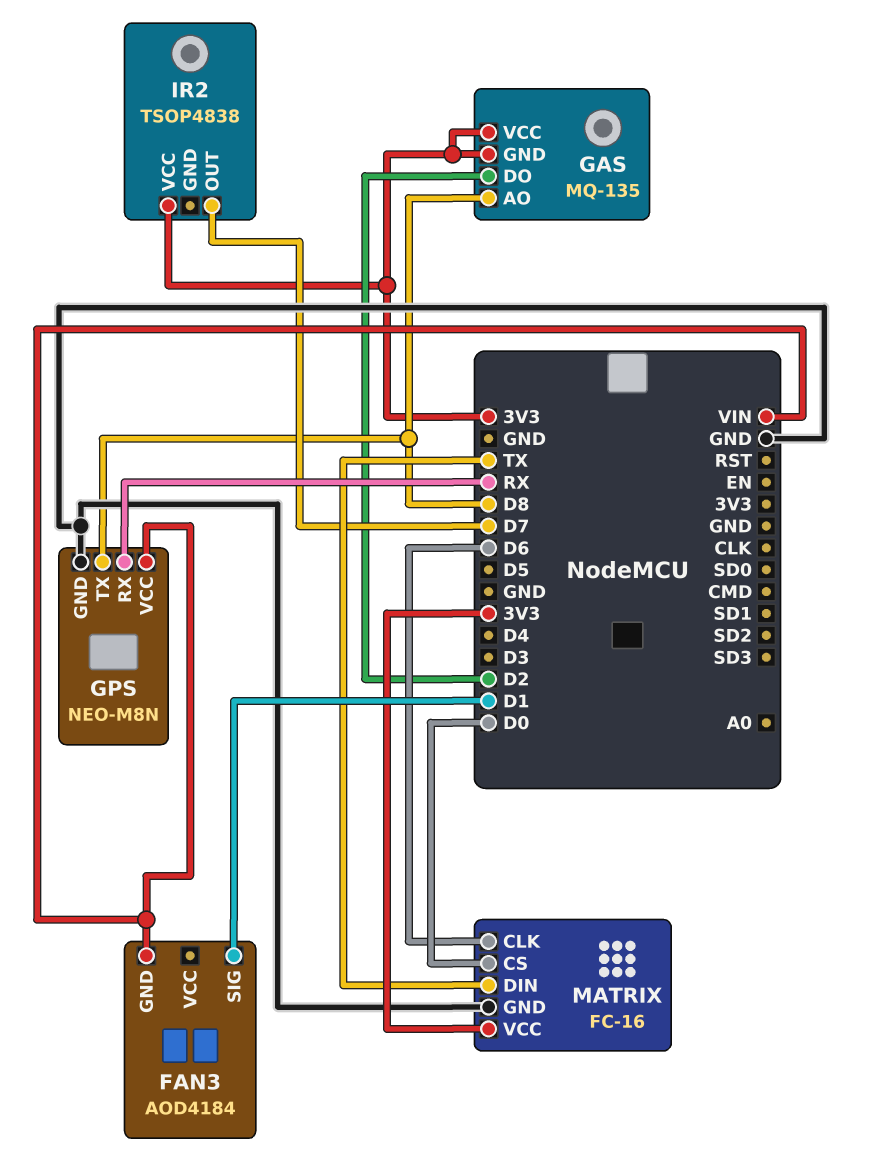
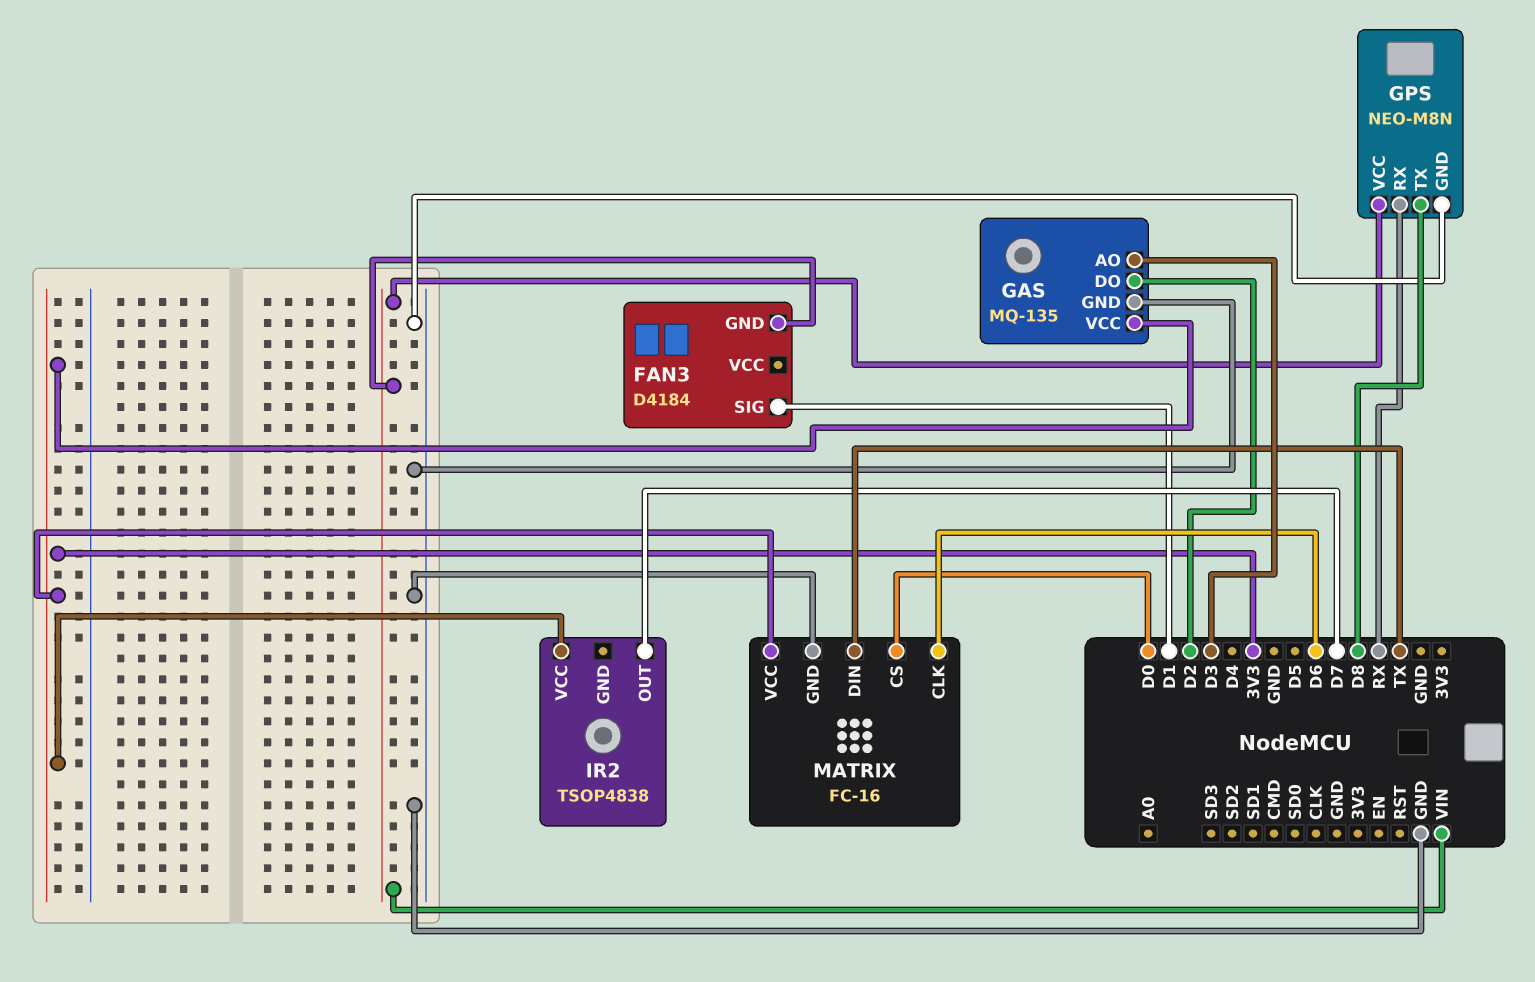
FAN3: AOD4184 -> D4184
GAS pin AO: D8 -> D3
GAS pin GND: 3V3 -> GND

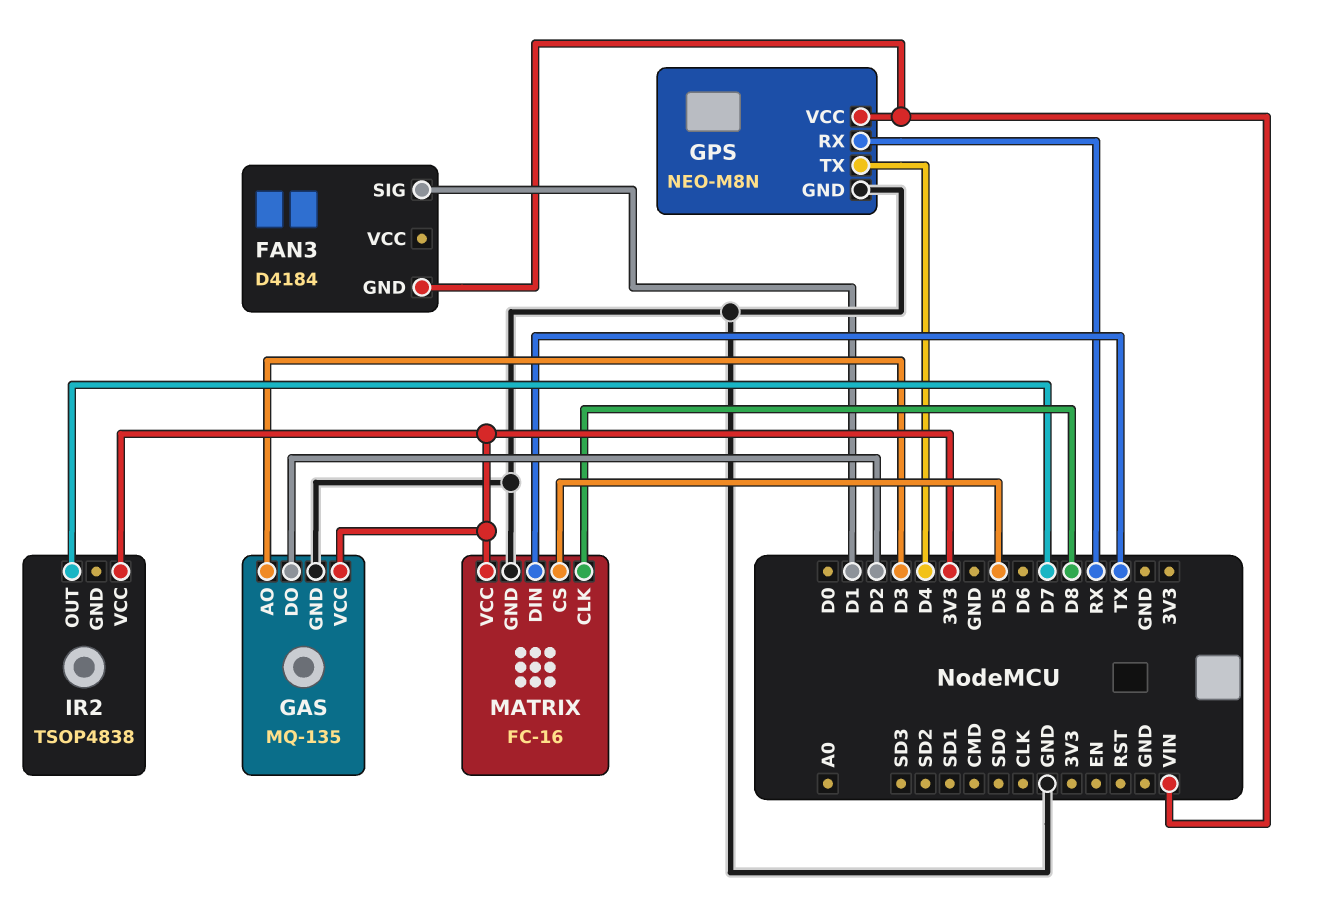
GPS pin TX: D8 -> D4
MATRIX pin CLK: D6 -> D8
MATRIX pin CS: D0 -> D5

